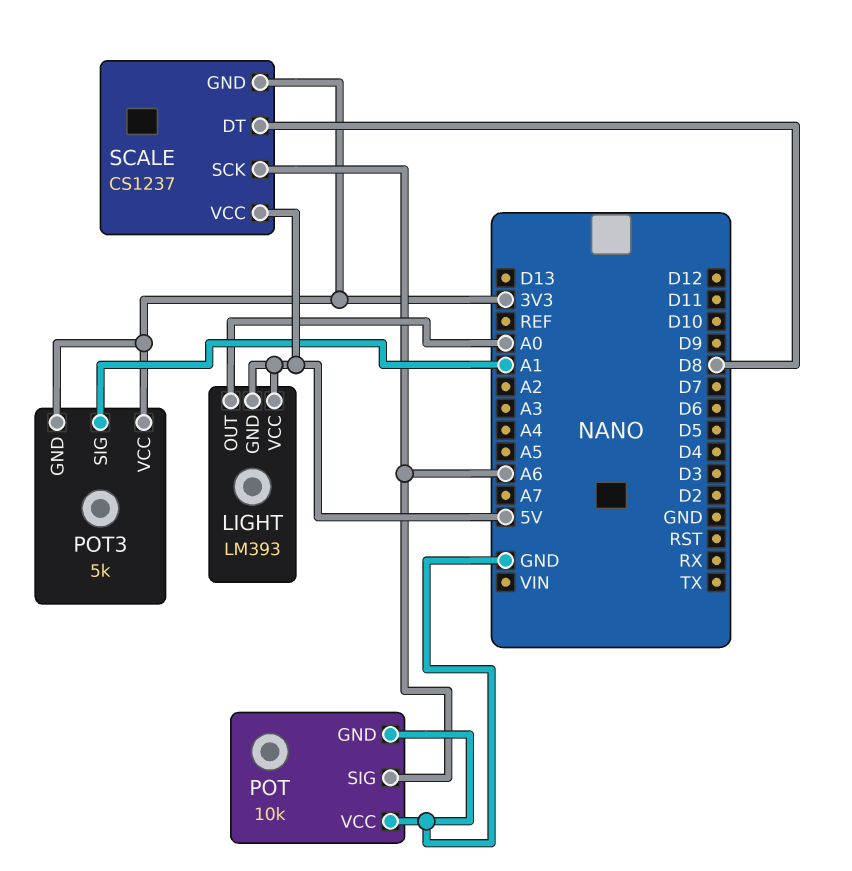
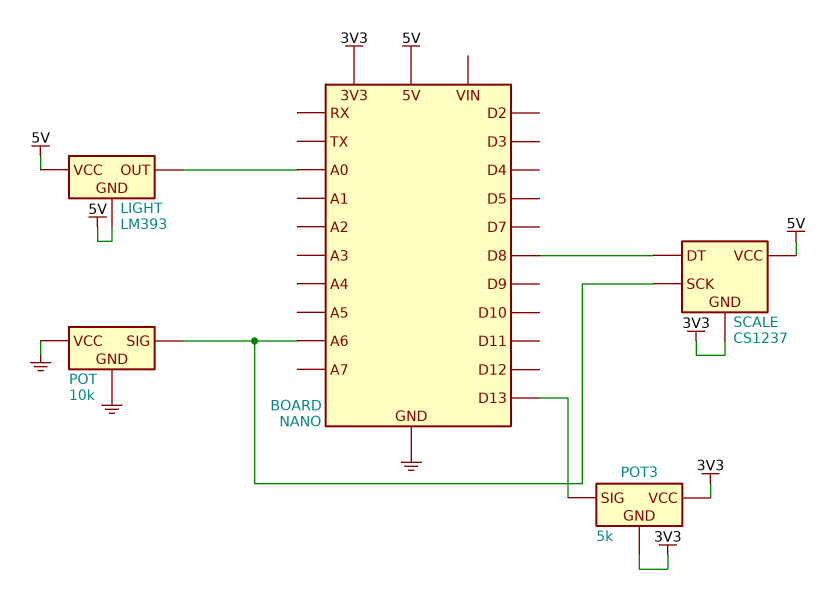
POT3 pin SIG: A1 -> D13

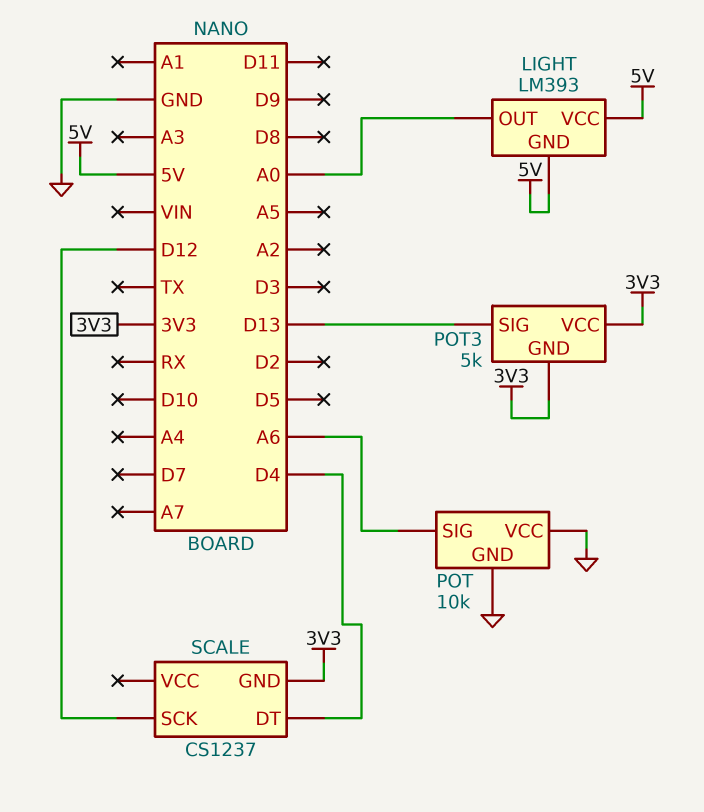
SCALE pin DT: D8 -> D4
SCALE pin SCK: A6 -> D12
SCALE pin VCC: 5V -> none

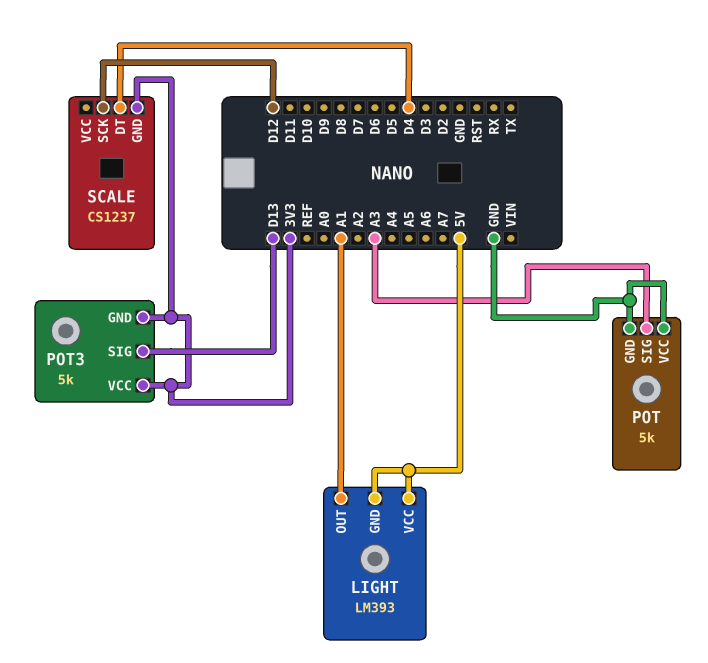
LIGHT pin OUT: A0 -> A1
POT: 10k -> 5k
POT pin SIG: A6 -> A3

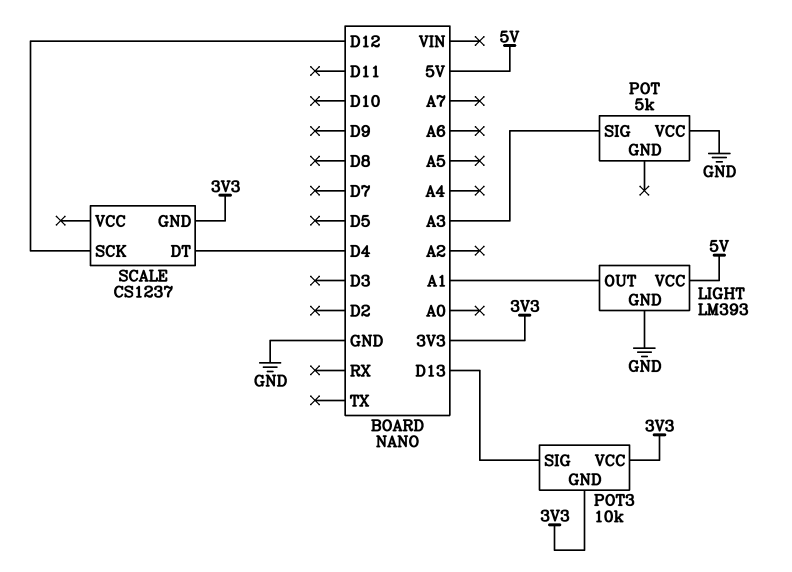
LIGHT pin GND: 5V -> GND
POT pin GND: GND -> none
POT3: 5k -> 10k

